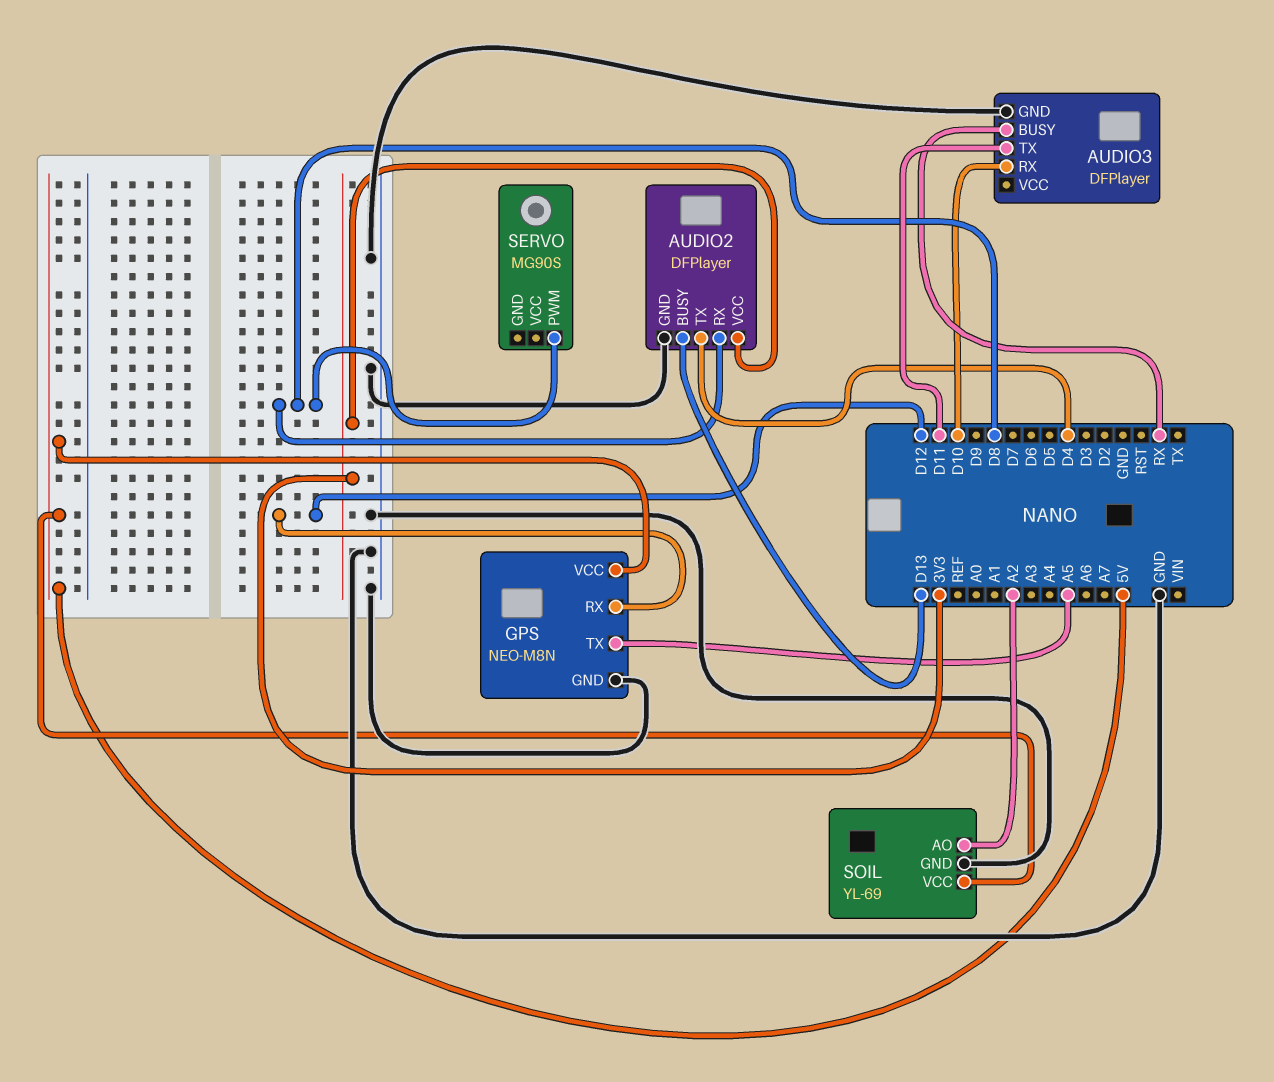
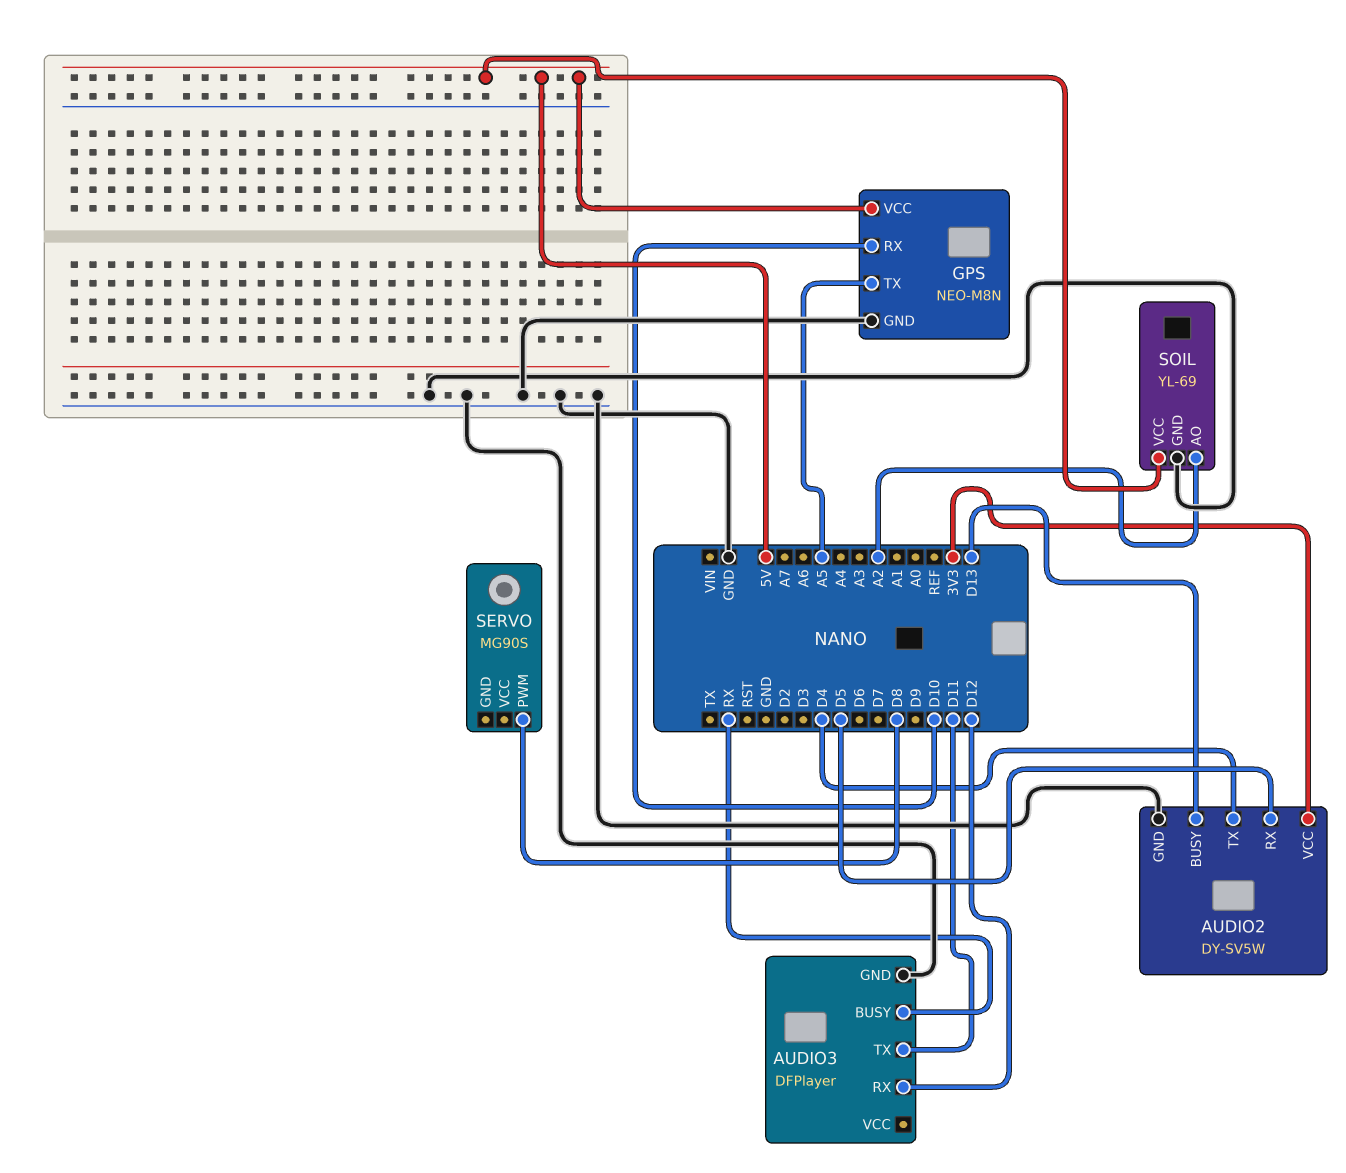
AUDIO2: DFPlayer -> DY-SV5W
AUDIO2 pin RX: D8 -> D5
AUDIO3 pin RX: D10 -> D12
GPS pin RX: D12 -> D10

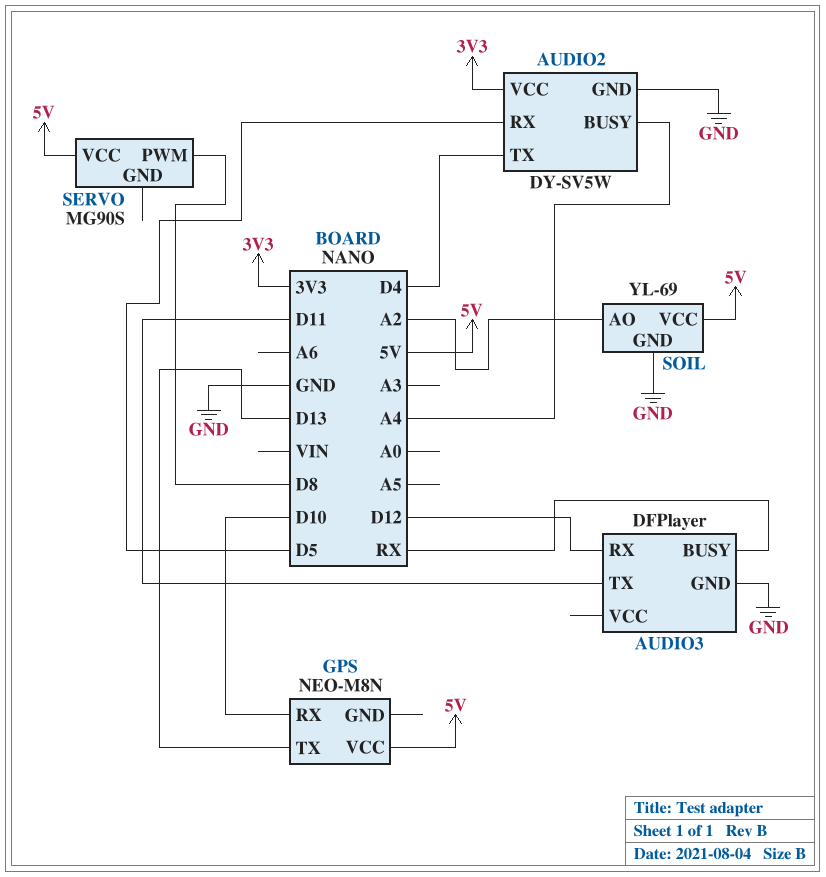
AUDIO2 pin BUSY: D13 -> A4
GPS pin GND: GND -> none
GPS pin TX: A5 -> D13
SERVO pin VCC: none -> 5V

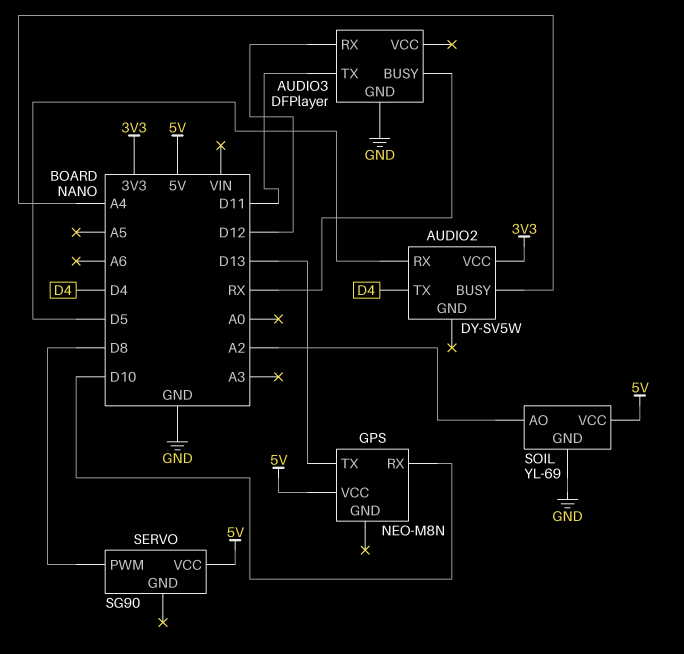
AUDIO2 pin GND: GND -> none
SERVO: MG90S -> SG90

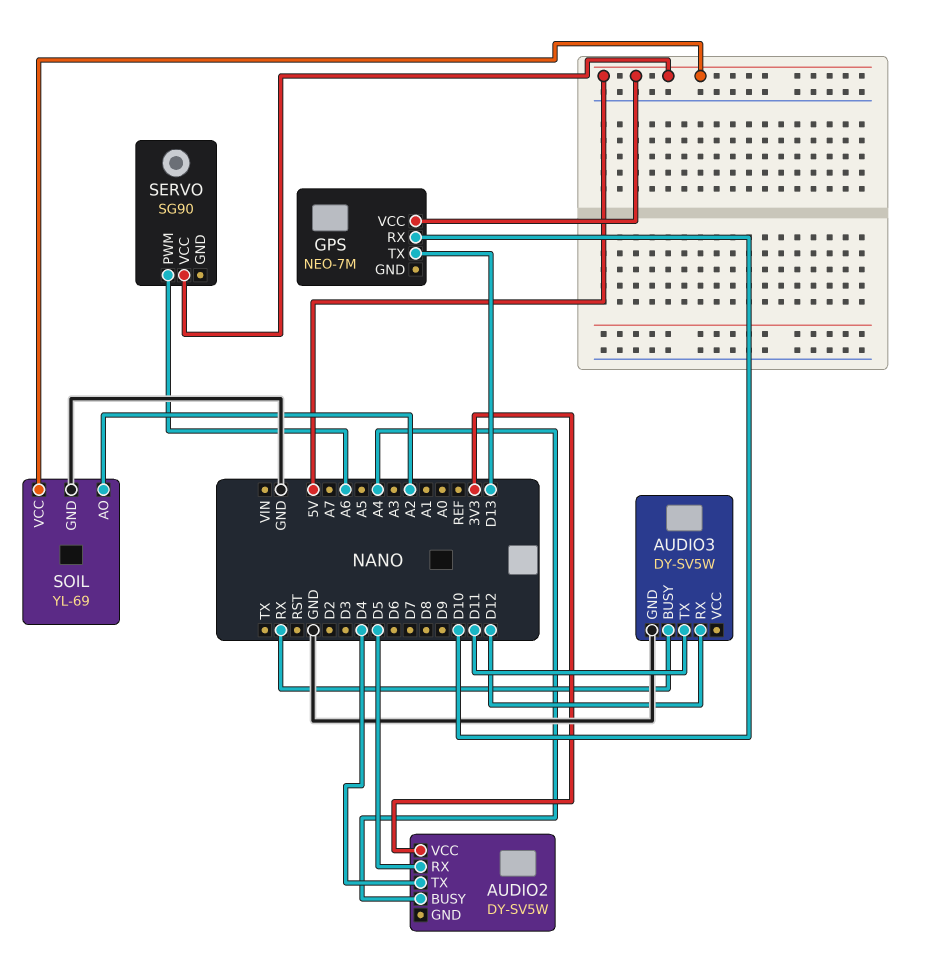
AUDIO3: DFPlayer -> DY-SV5W
GPS: NEO-M8N -> NEO-7M
SERVO pin PWM: D8 -> A6

